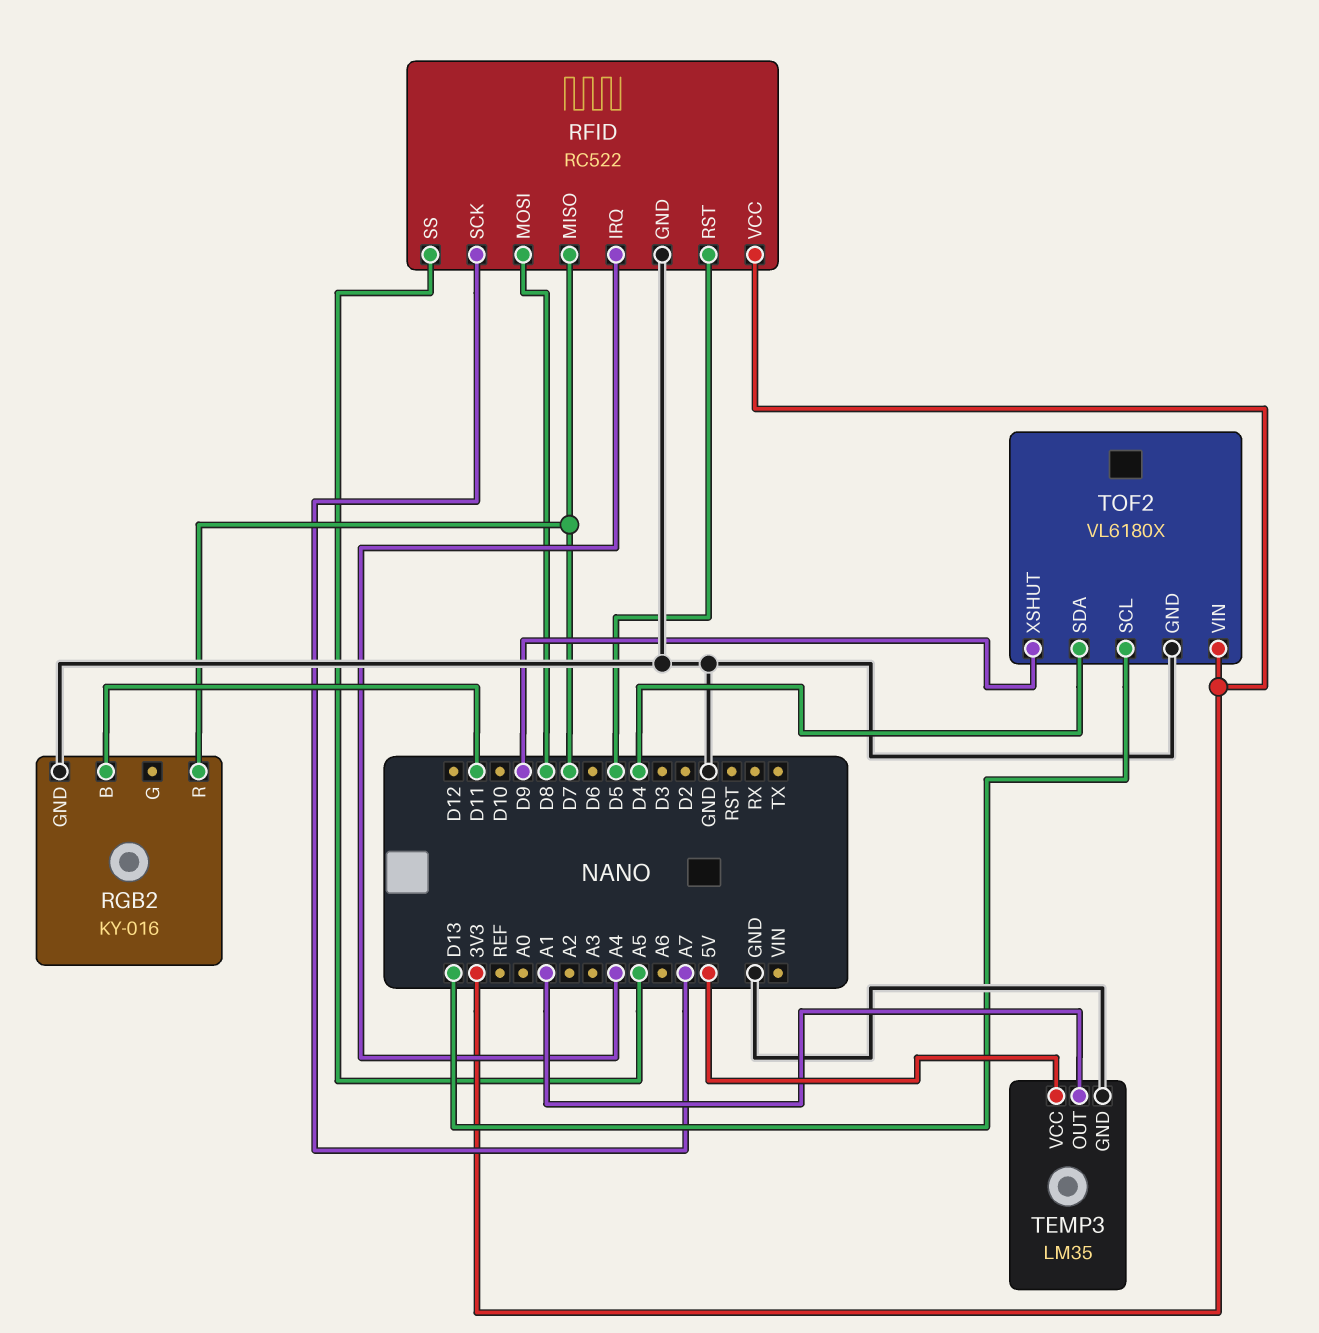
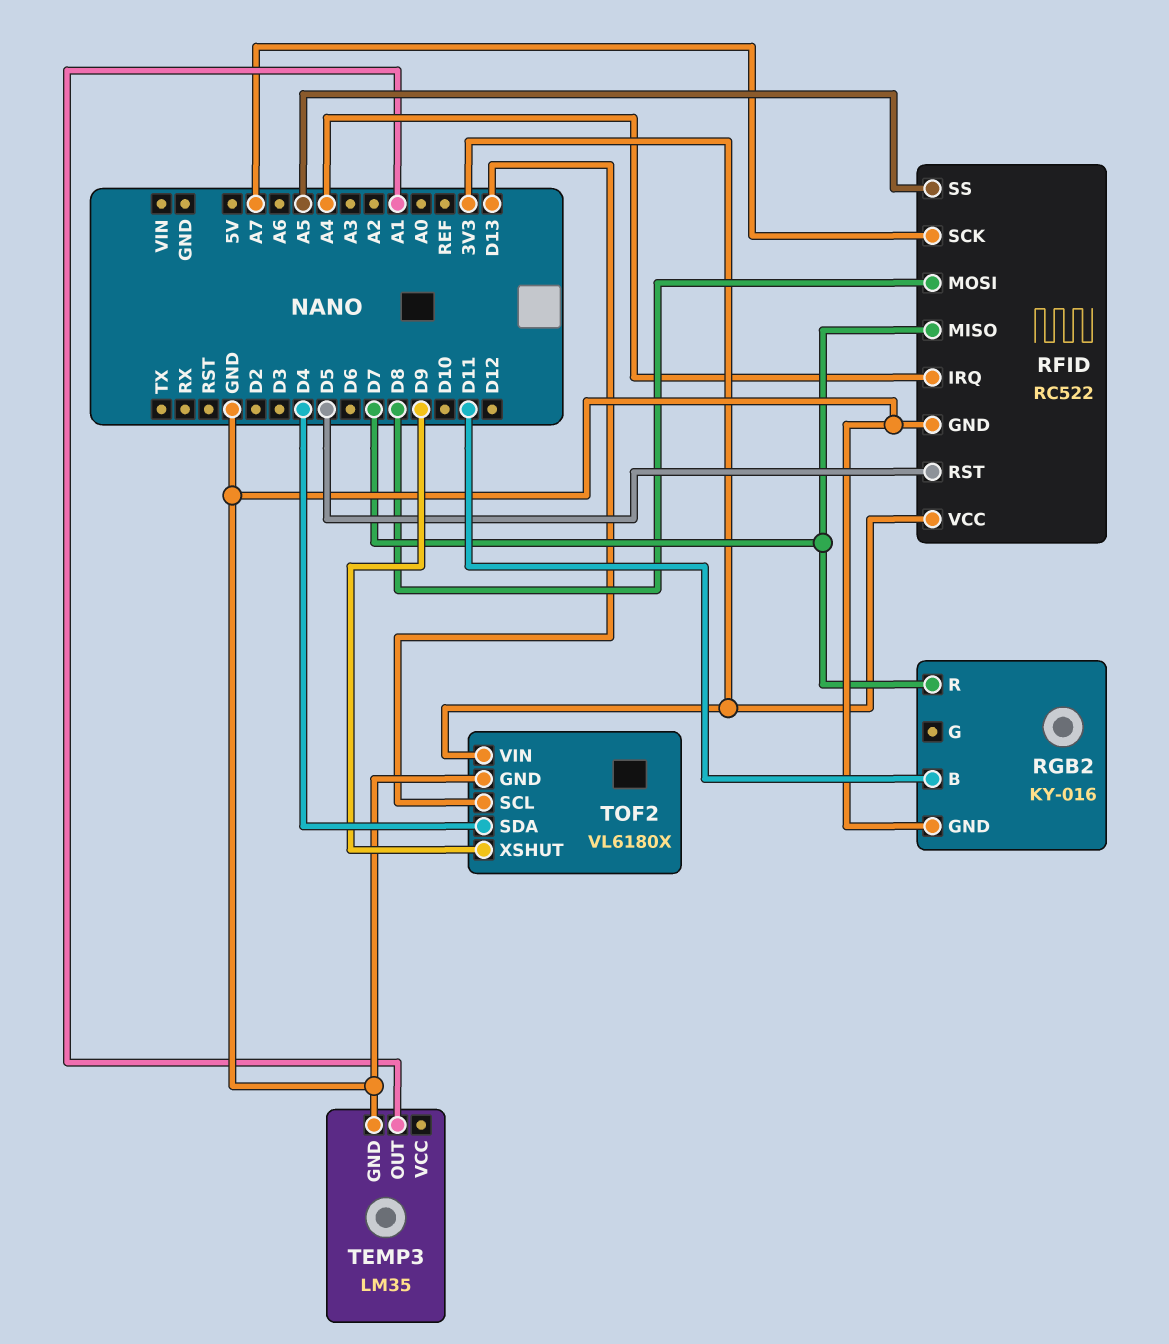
TEMP3 pin VCC: 5V -> none

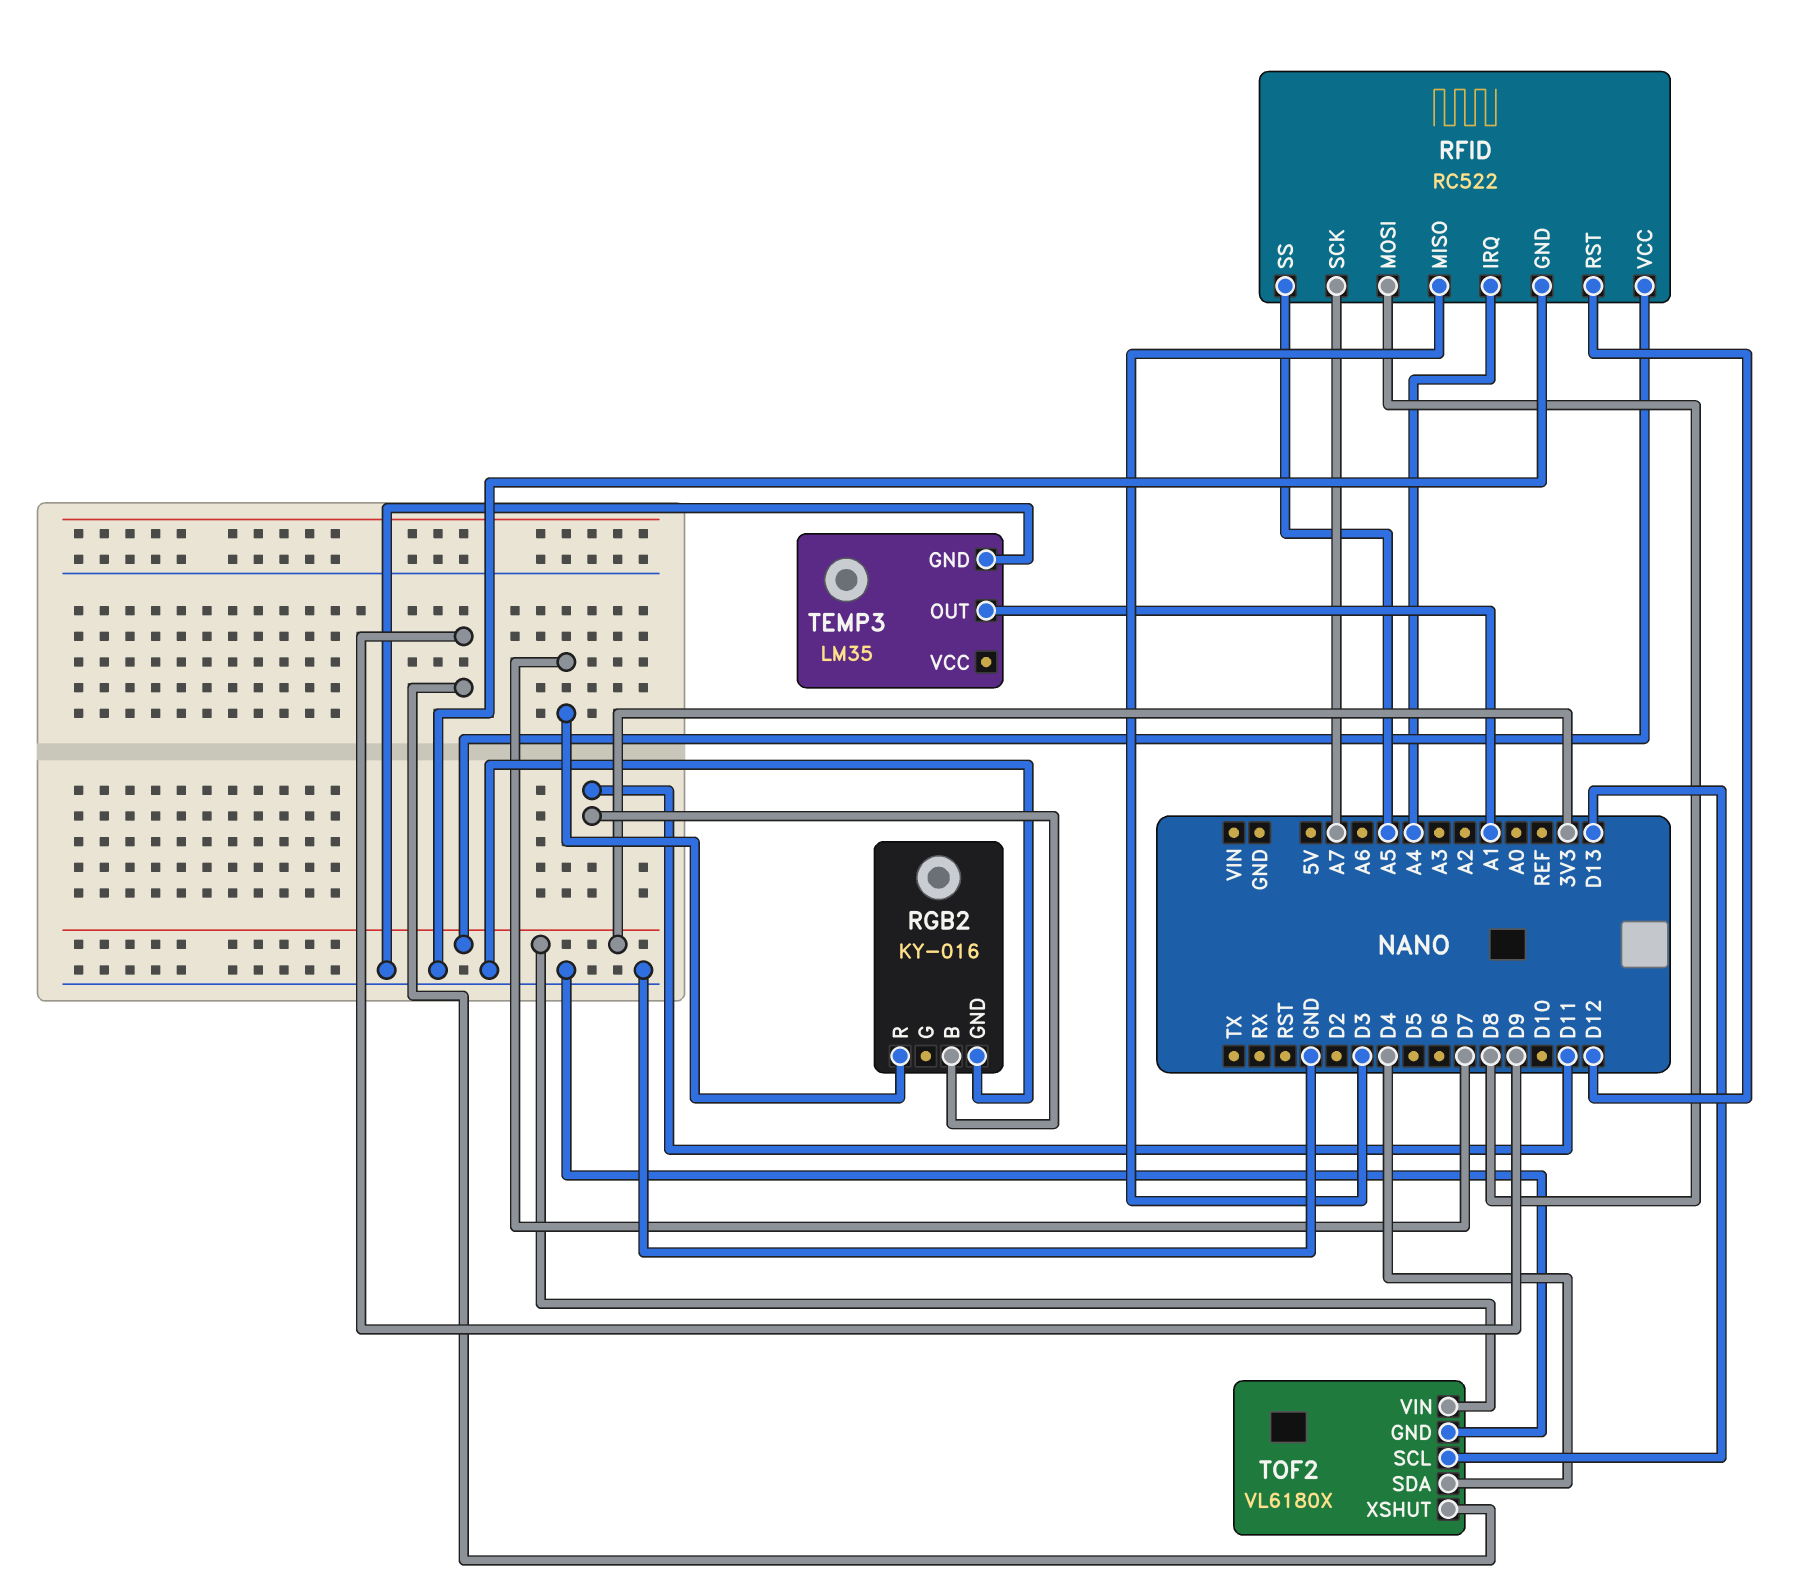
RFID pin MISO: D7 -> D3
RFID pin RST: D5 -> D12

